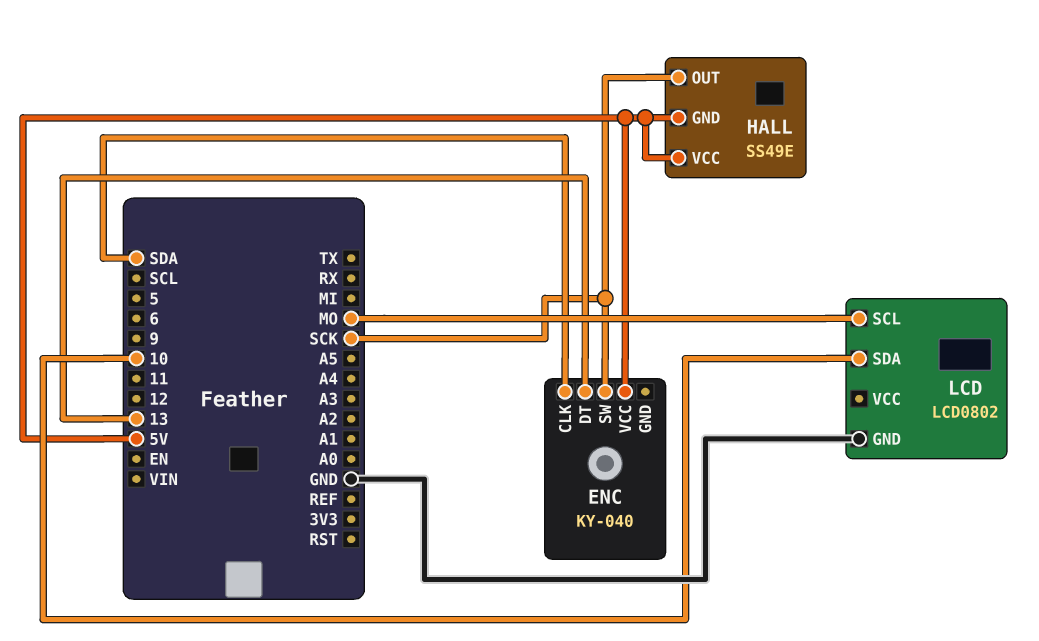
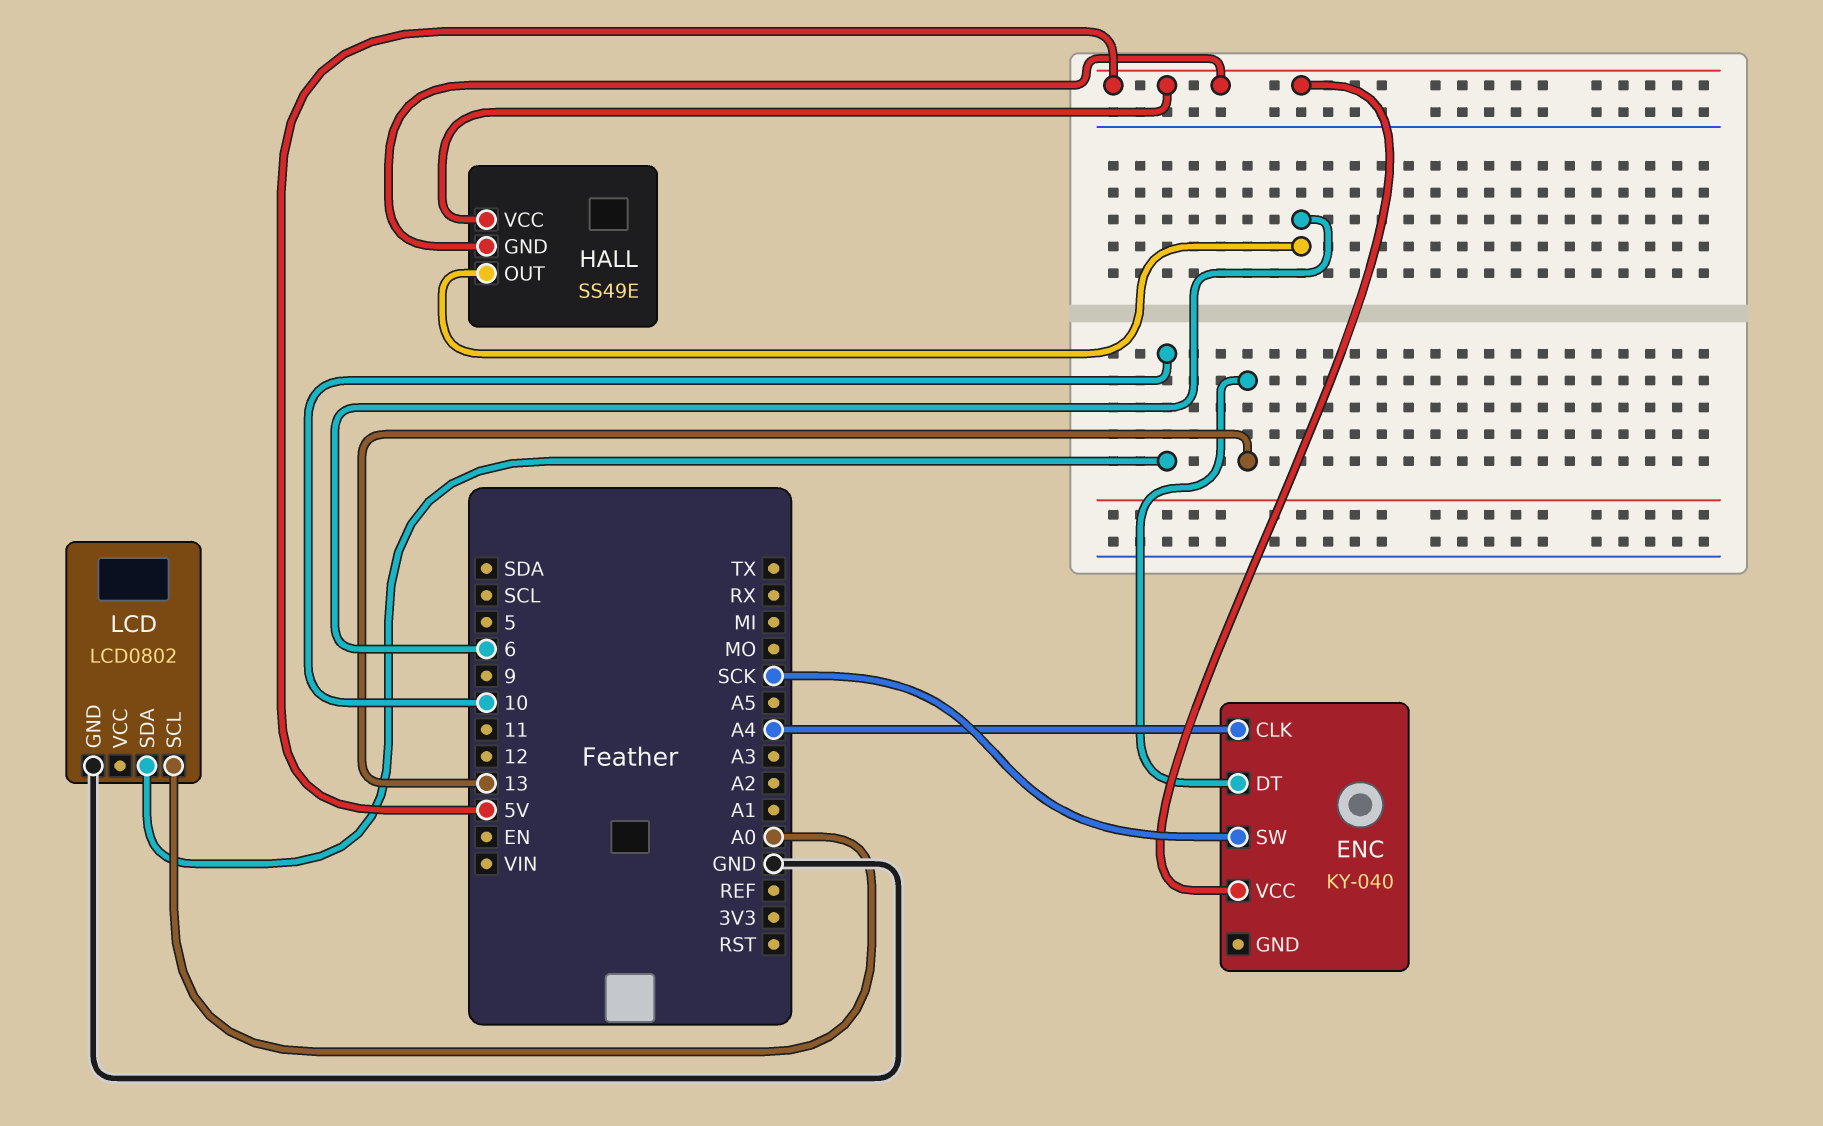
ENC pin CLK: SDA -> A4
HALL pin OUT: SCK -> 6
LCD pin SCL: MO -> A0

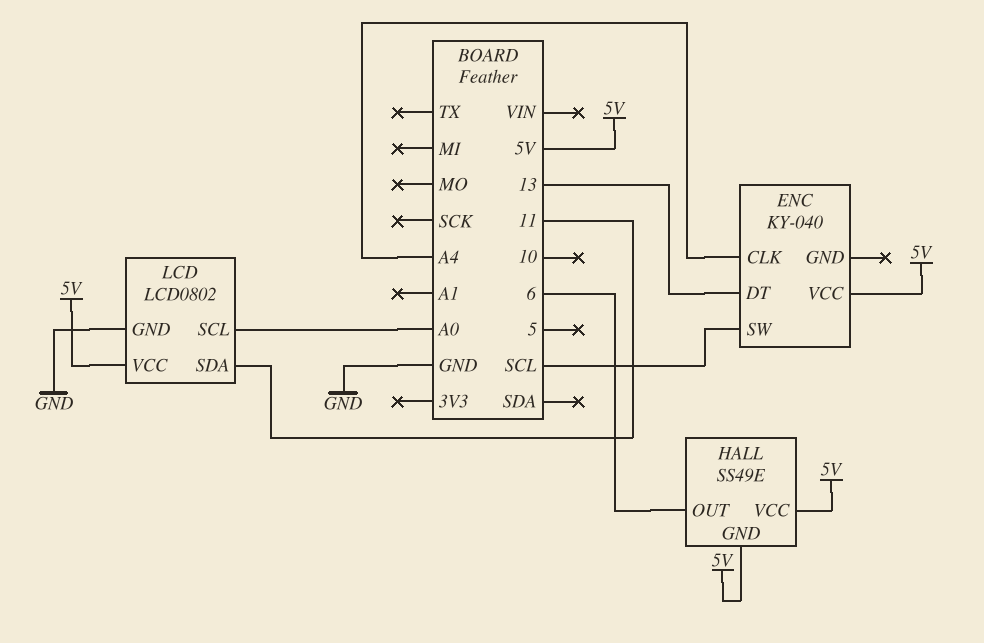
ENC pin SW: SCK -> SCL
LCD pin SDA: 10 -> 11
LCD pin VCC: none -> 5V

